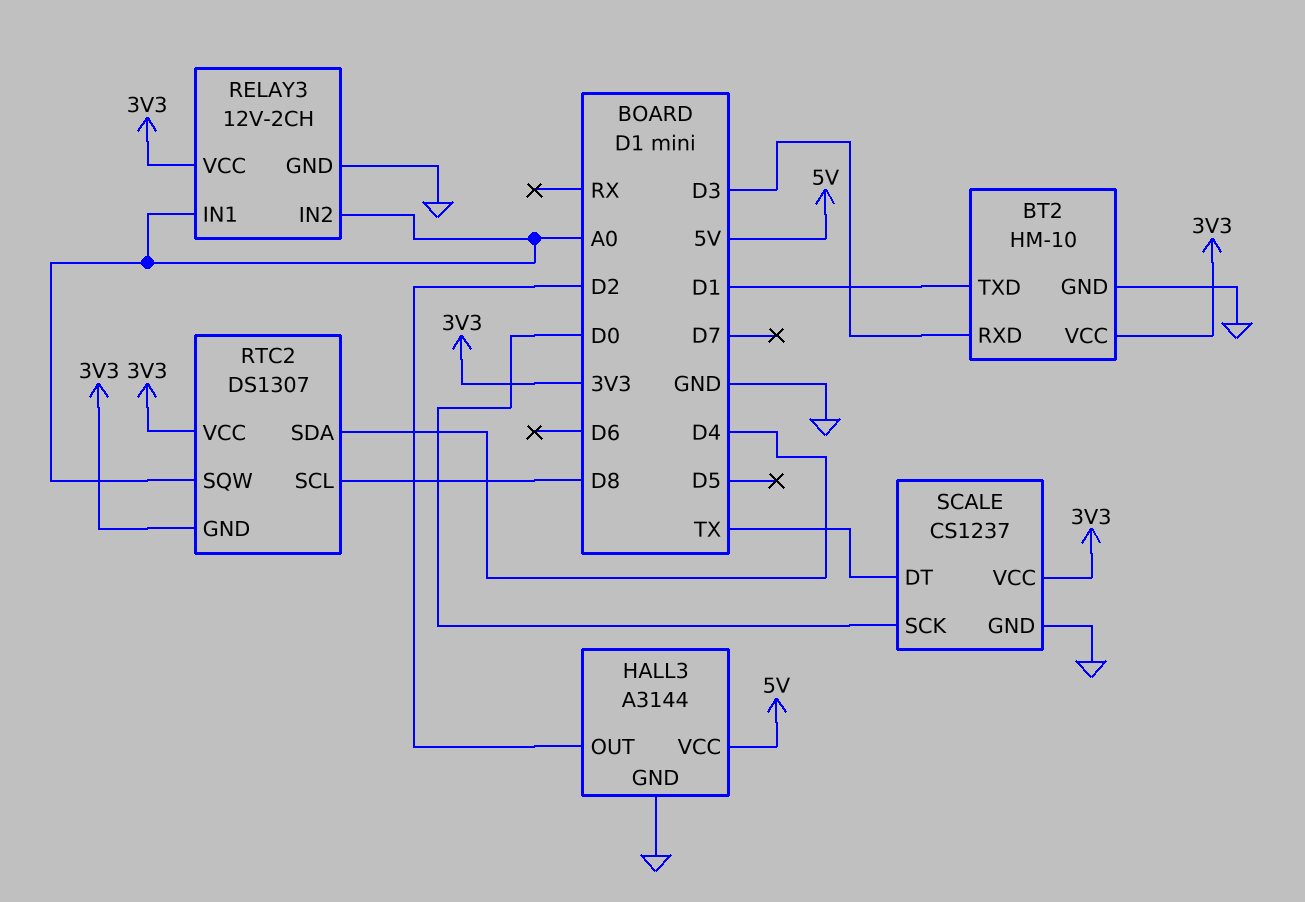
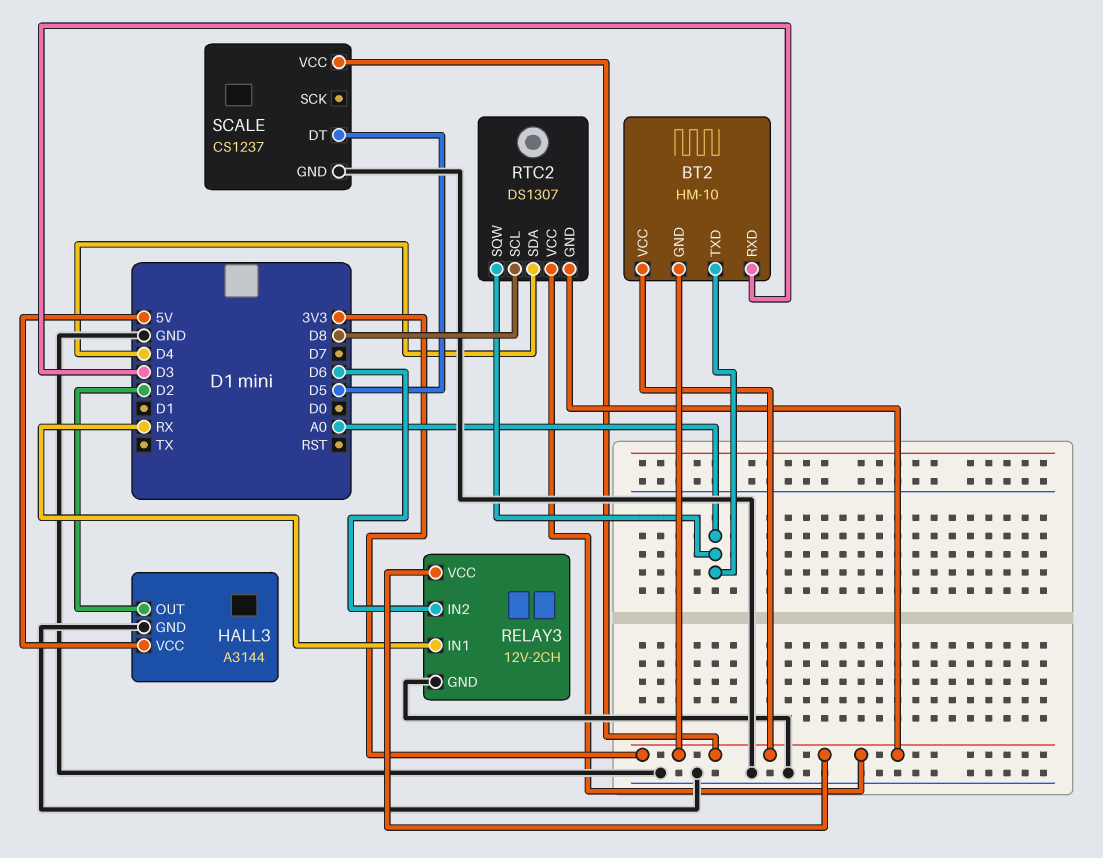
BT2 pin GND: GND -> 3V3
BT2 pin TXD: D1 -> A0
RELAY3 pin IN1: A0 -> RX
RELAY3 pin IN2: A0 -> D6
SCALE pin DT: TX -> D5
SCALE pin SCK: D0 -> none

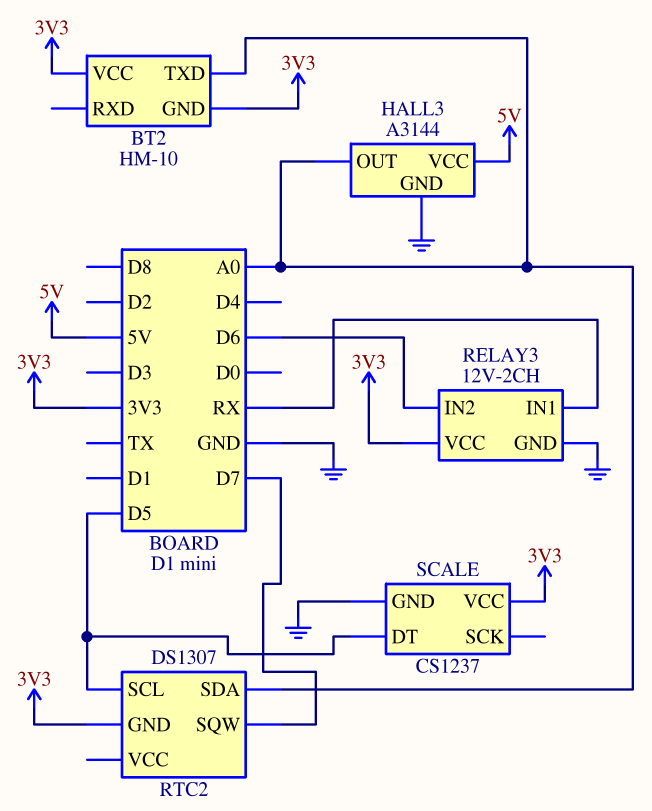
BT2 pin RXD: D3 -> none
HALL3 pin OUT: D2 -> A0
RTC2 pin SCL: D8 -> D5
RTC2 pin SDA: D4 -> A0
RTC2 pin SQW: A0 -> D7
RTC2 pin VCC: 3V3 -> none

